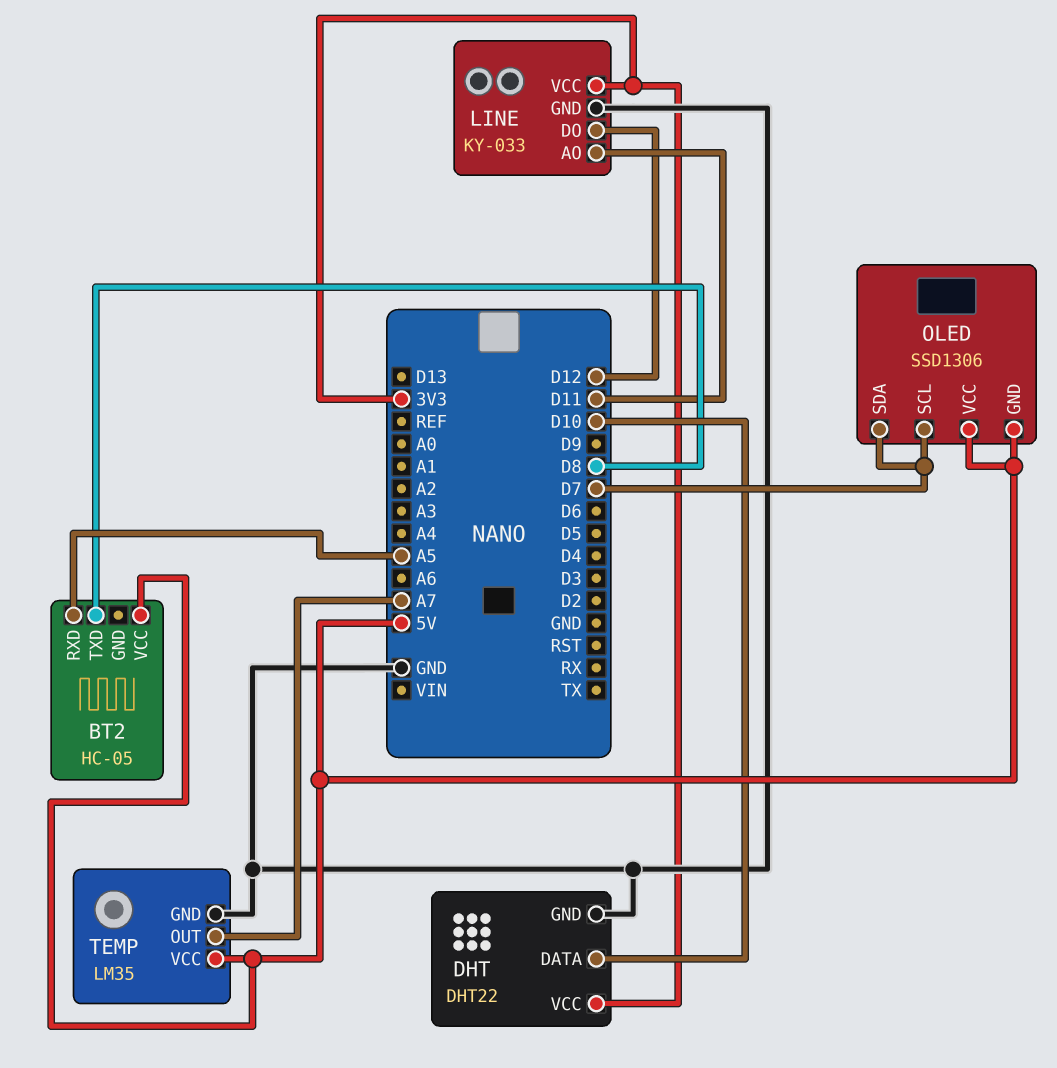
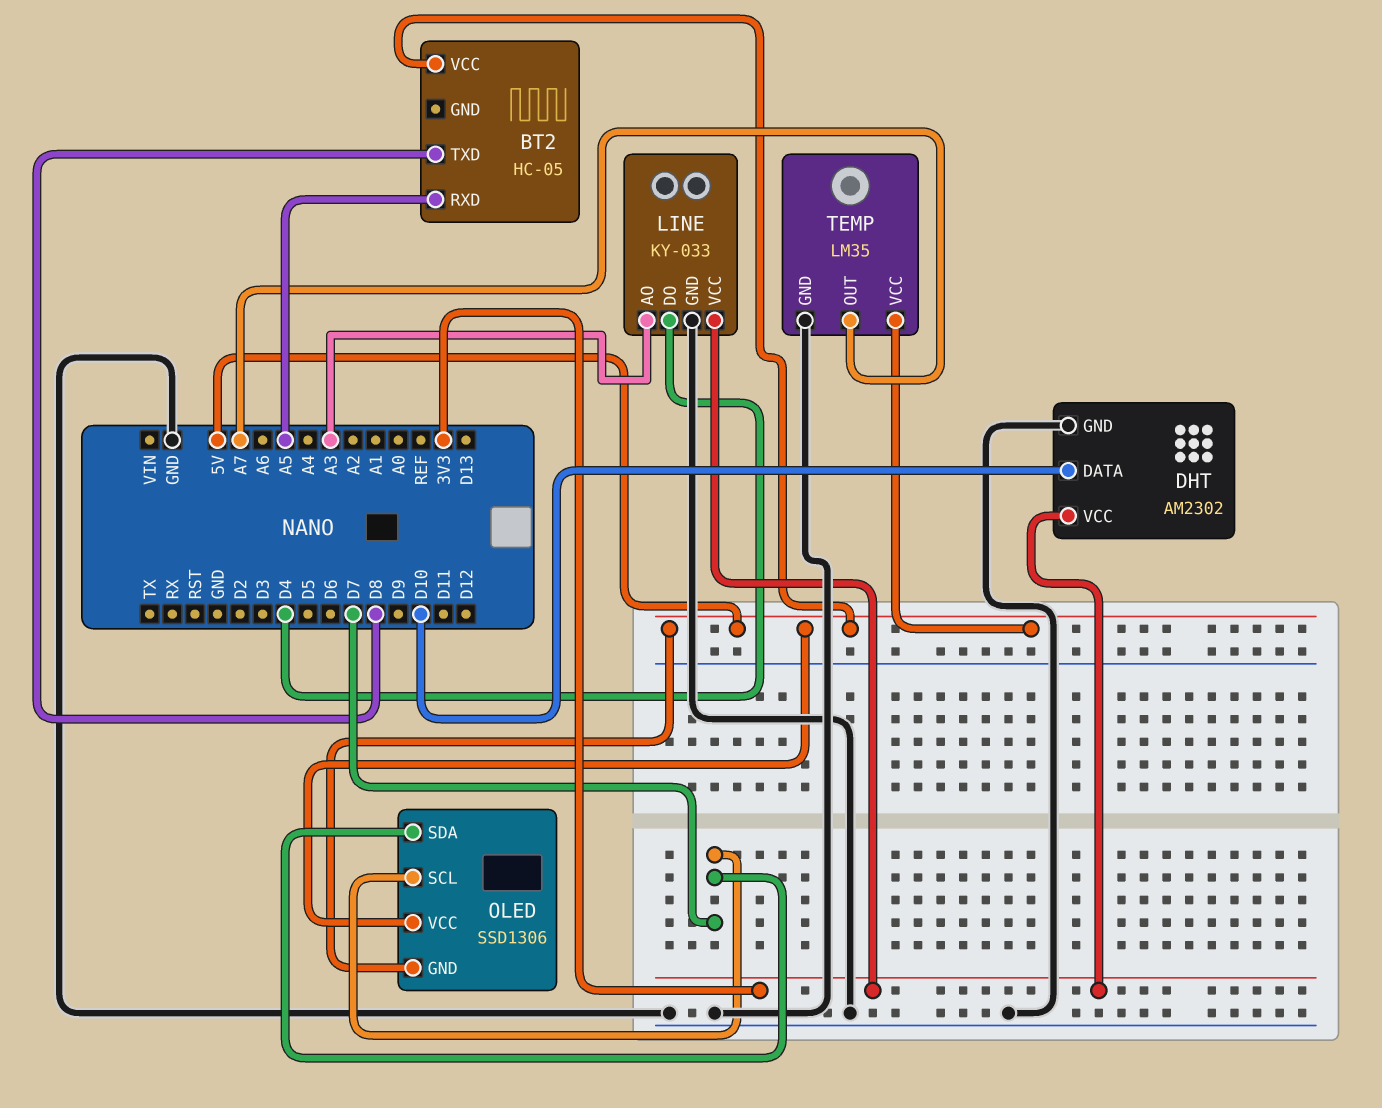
DHT: DHT22 -> AM2302
LINE pin AO: D11 -> A3
LINE pin DO: D12 -> D4

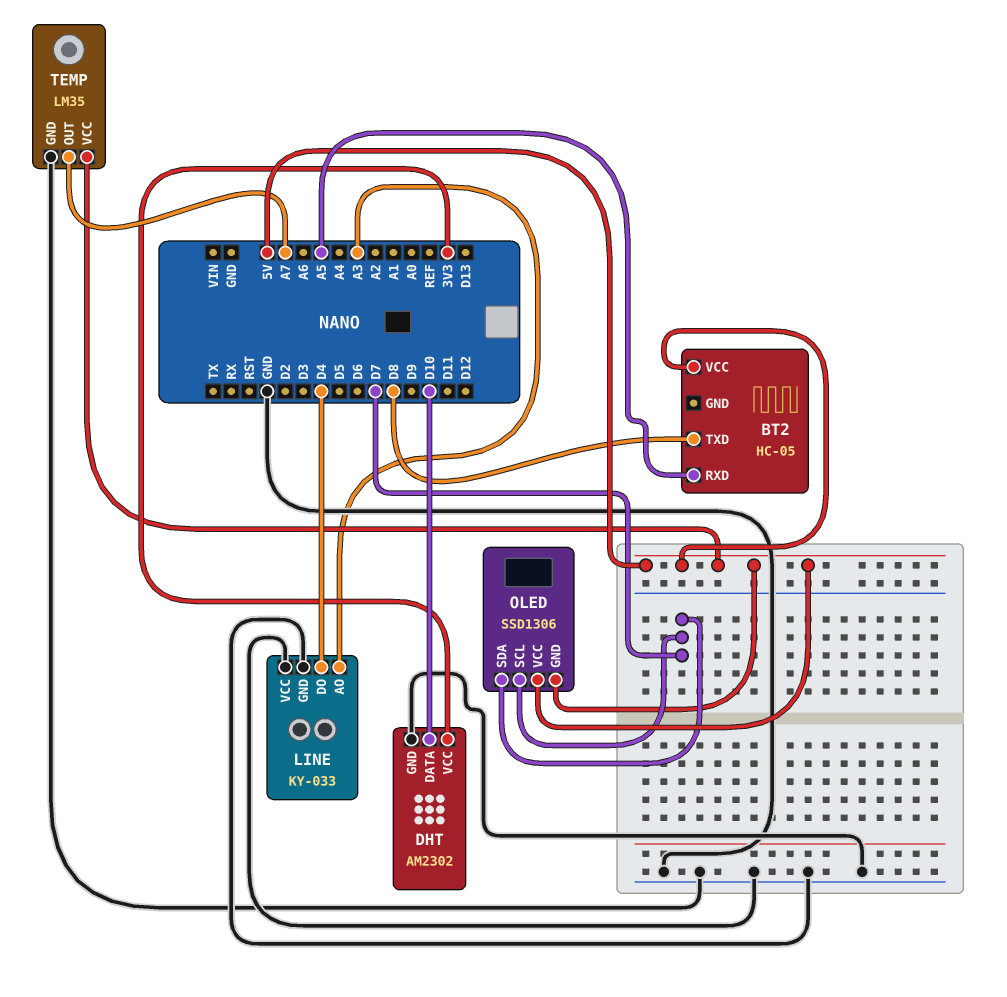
LINE pin VCC: 3V3 -> GND

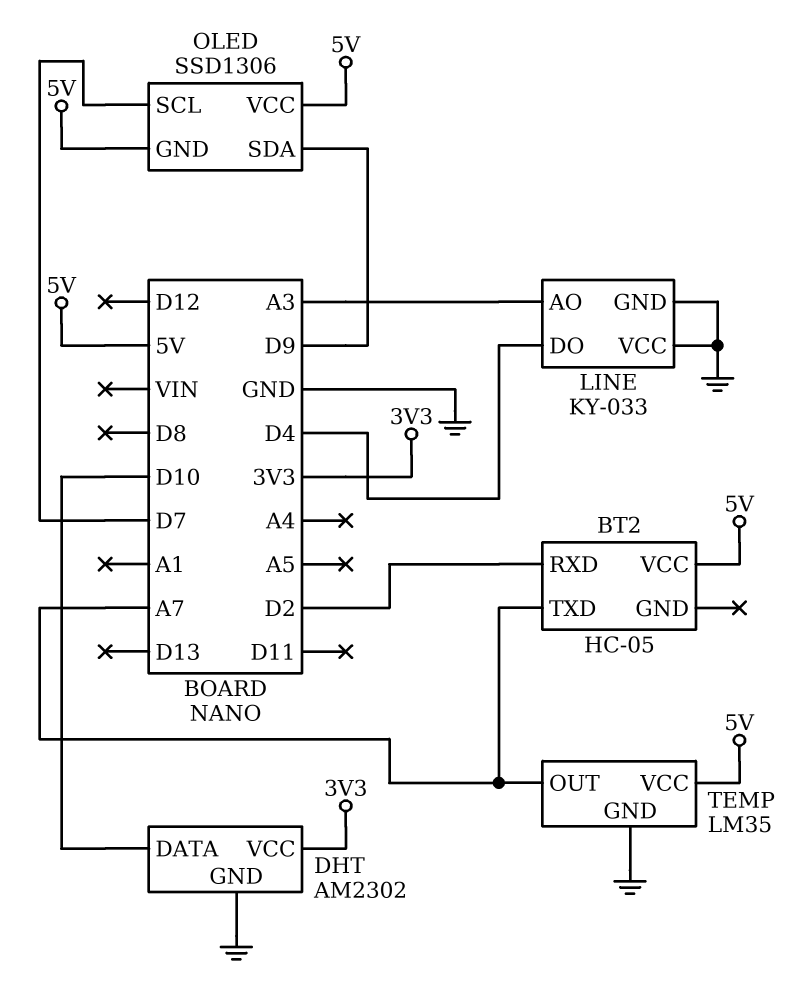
BT2 pin RXD: A5 -> D2
BT2 pin TXD: D8 -> A7
OLED pin SDA: D7 -> D9

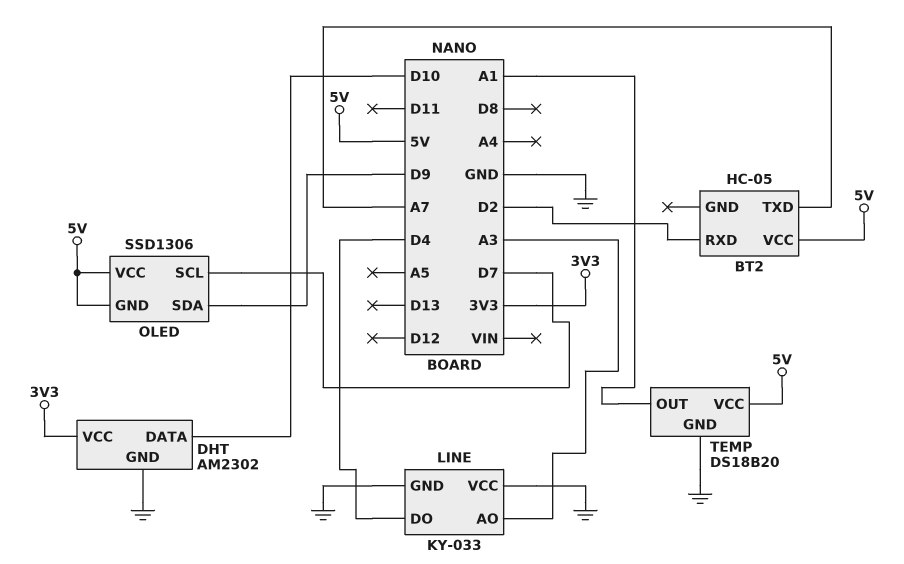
TEMP: LM35 -> DS18B20
TEMP pin OUT: A7 -> A1

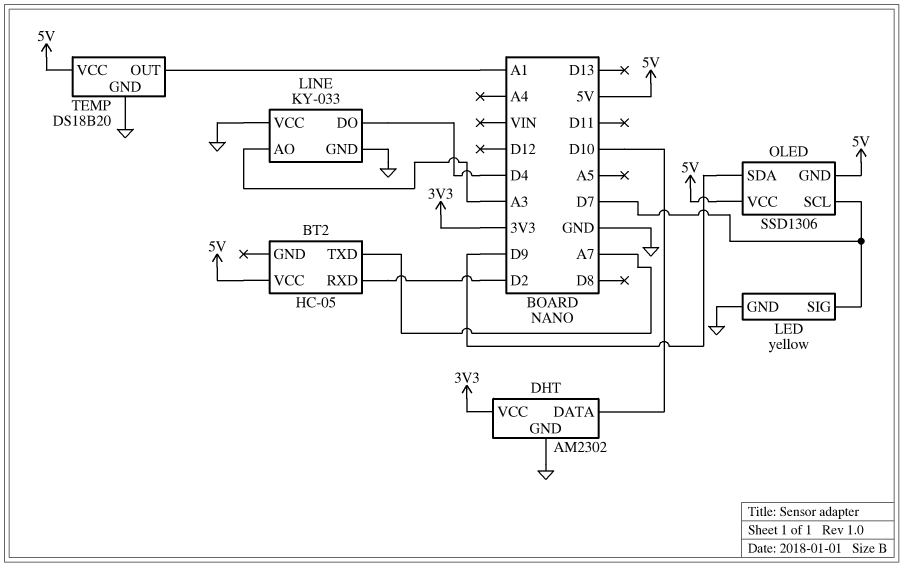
LED: none -> yellow
LED pin GND: none -> GND
LED pin SIG: none -> D7

